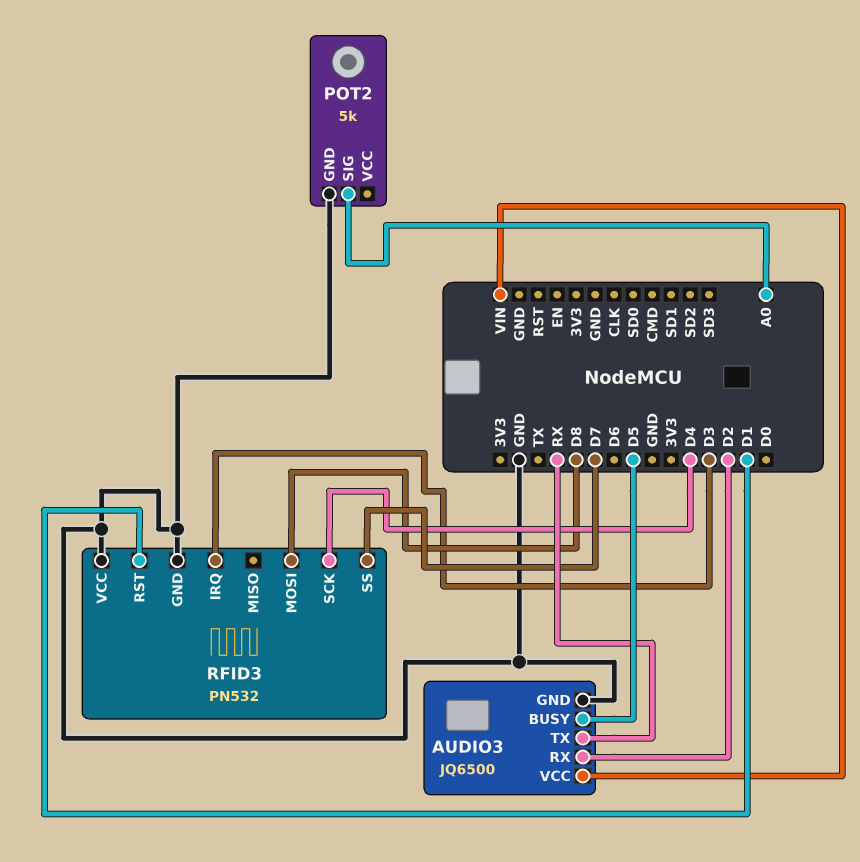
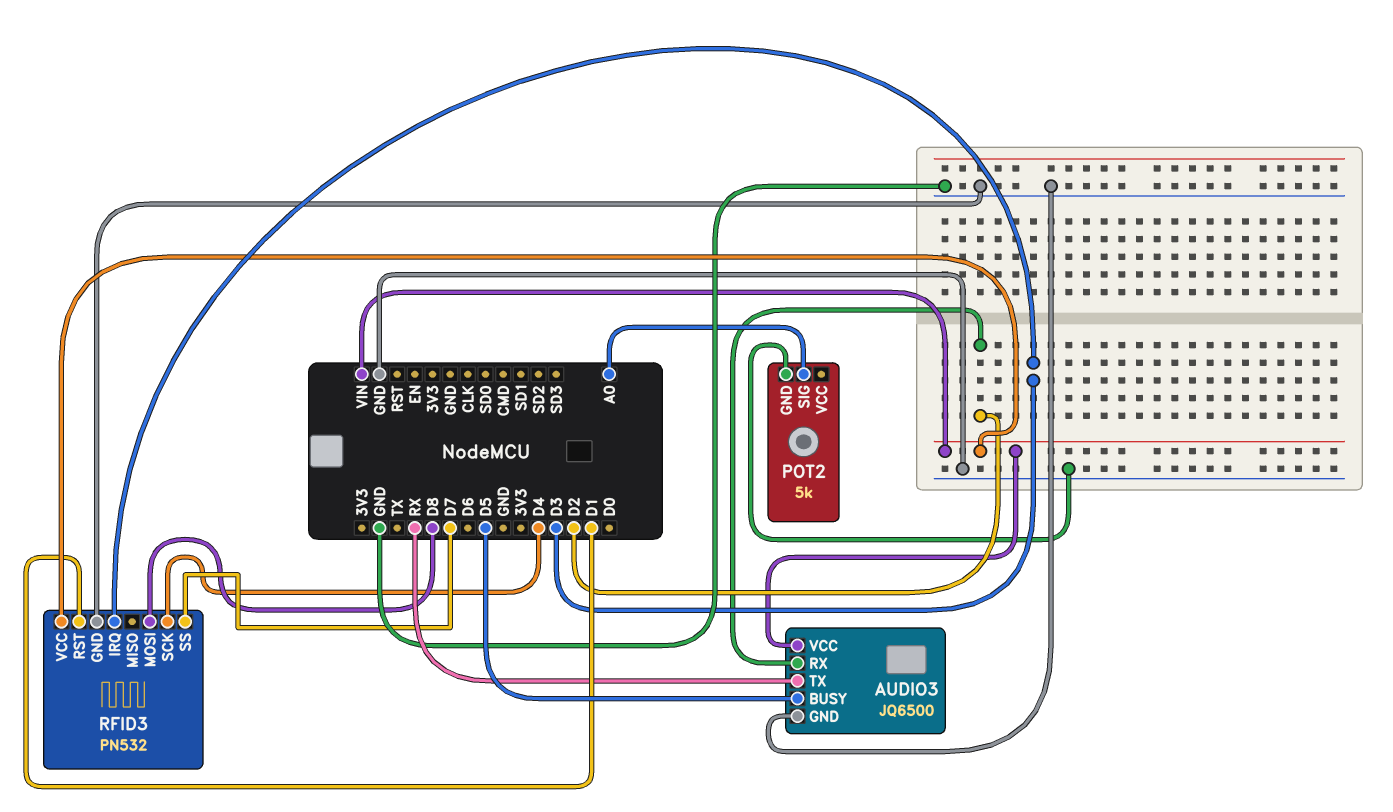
RFID3 pin VCC: GND -> VIN

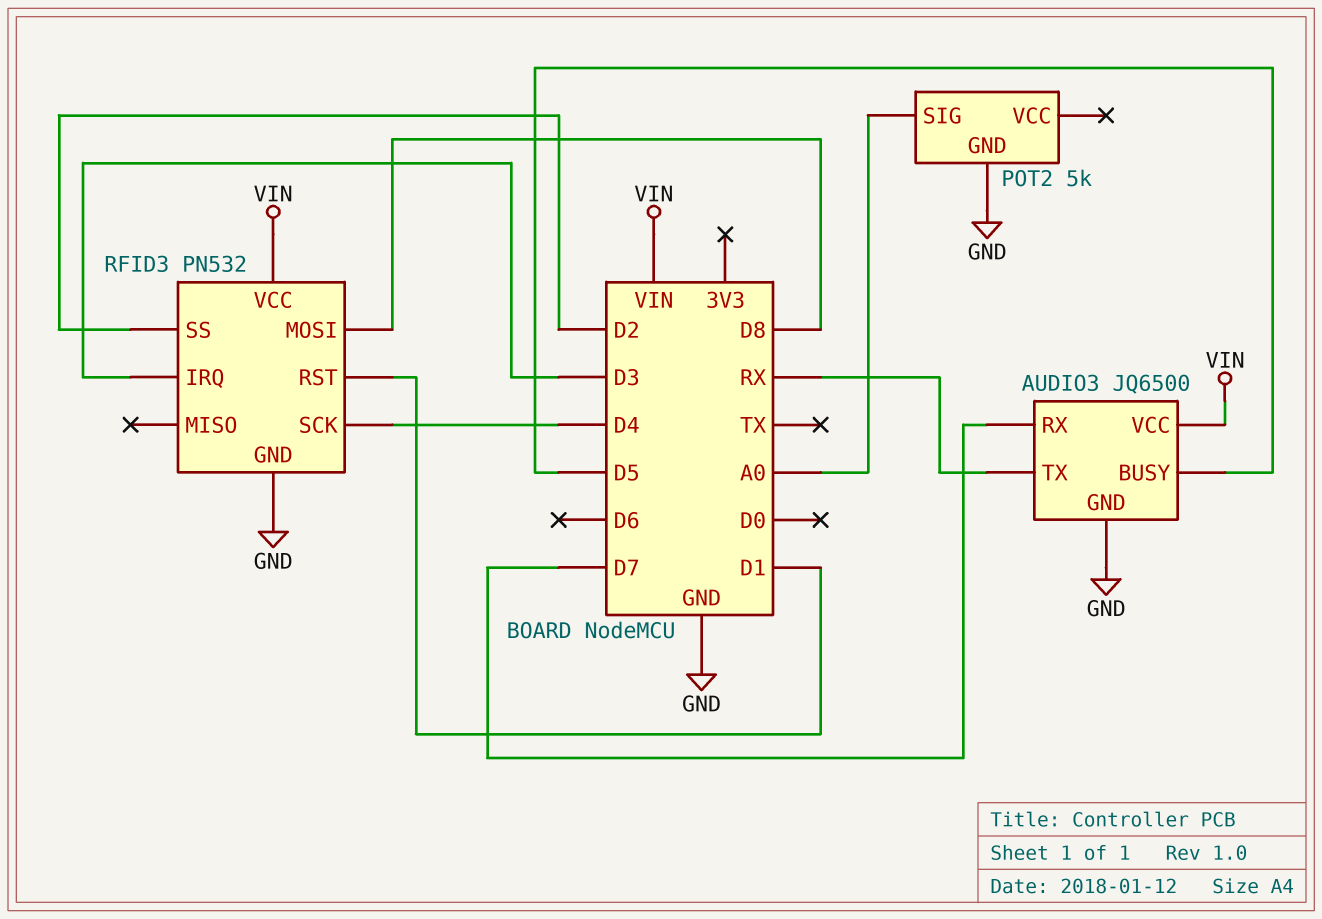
AUDIO3 pin RX: D2 -> D7
RFID3 pin SS: D7 -> D2

